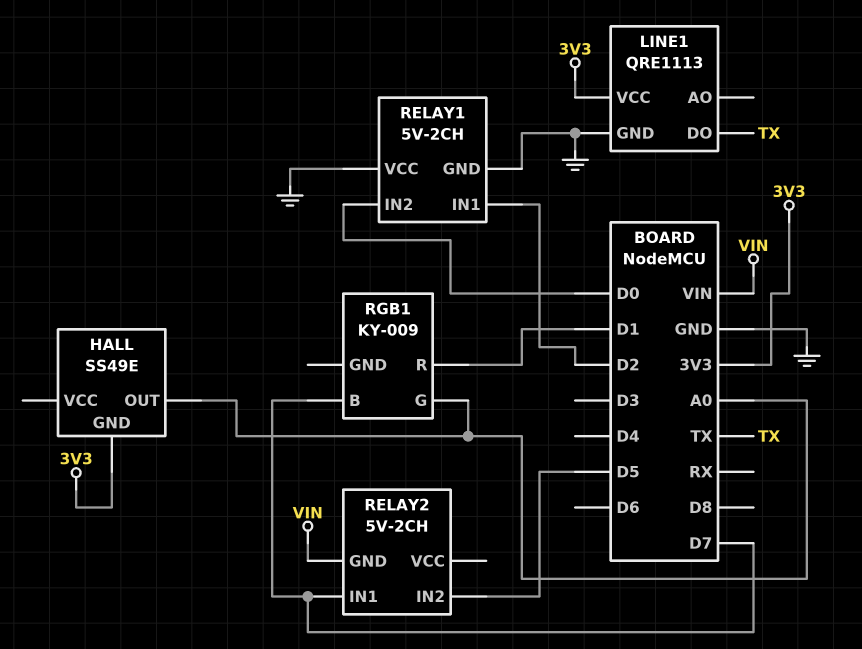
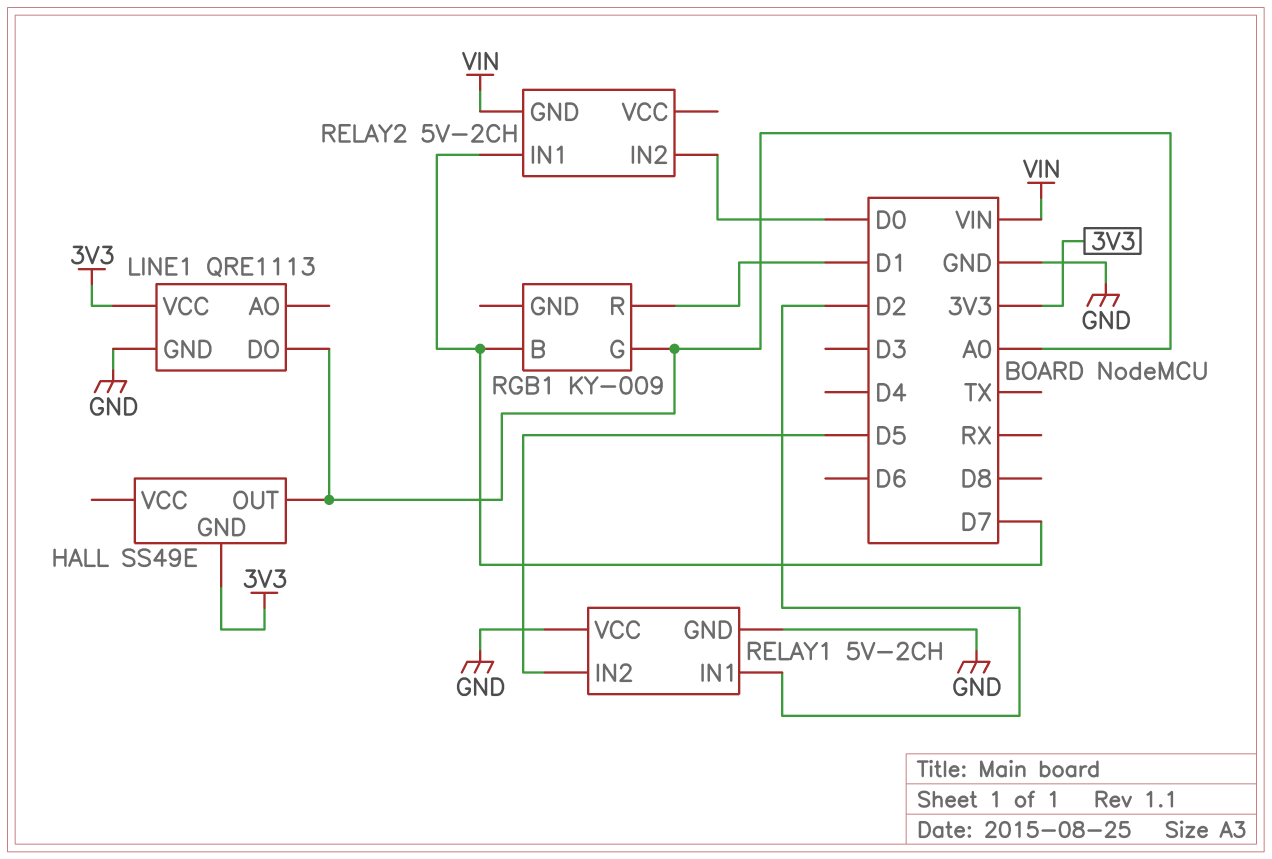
LINE1 pin DO: TX -> A0
RELAY1 pin IN2: D0 -> D5
RELAY2 pin IN2: D5 -> D0

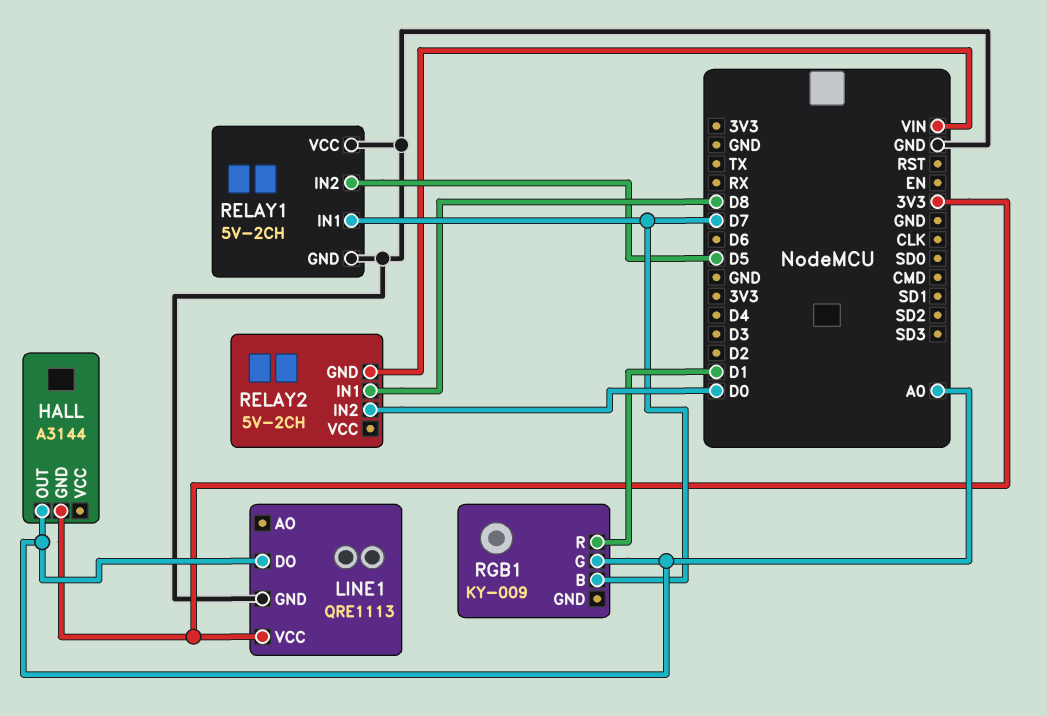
HALL: SS49E -> A3144
RELAY1 pin IN1: D2 -> D7
RELAY2 pin IN1: D7 -> D8

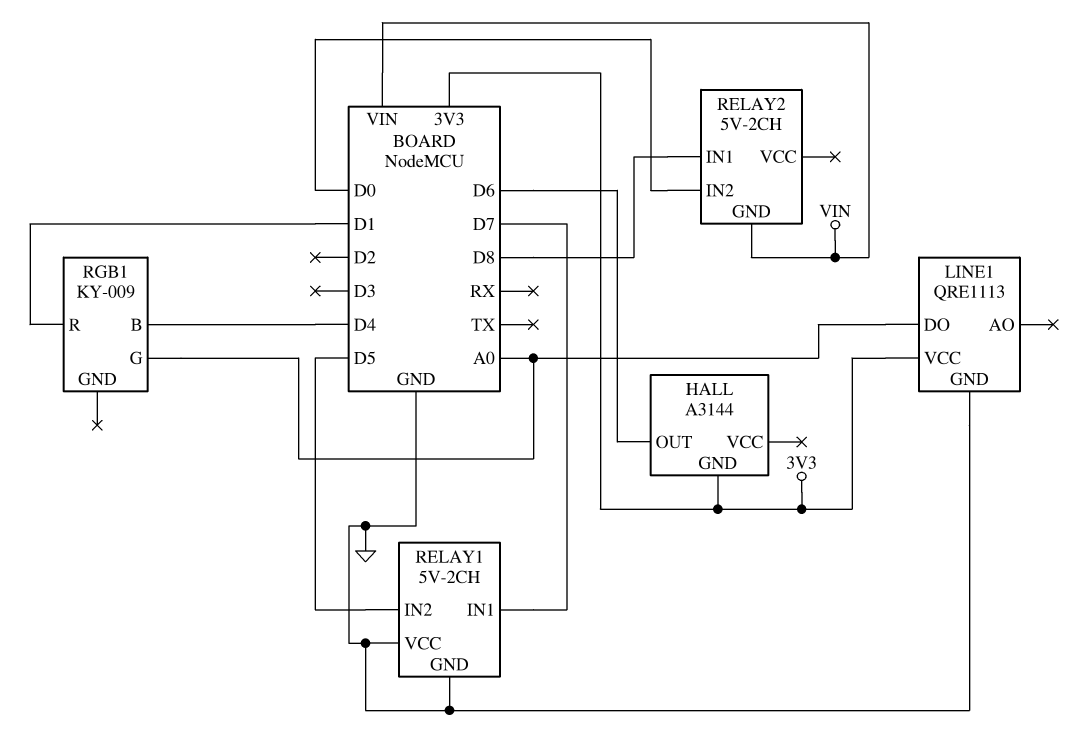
HALL pin OUT: A0 -> D6
RGB1 pin B: D7 -> D4

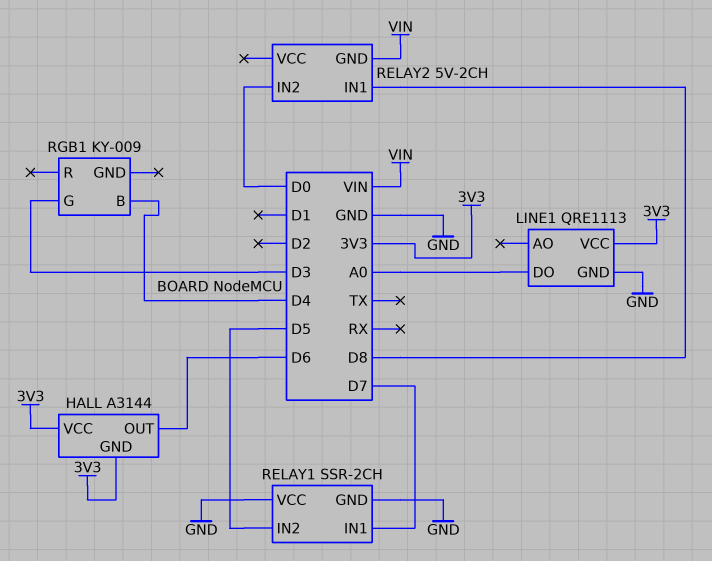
HALL pin VCC: none -> 3V3
RELAY1: 5V-2CH -> SSR-2CH
RGB1 pin G: A0 -> D3
RGB1 pin R: D1 -> none

